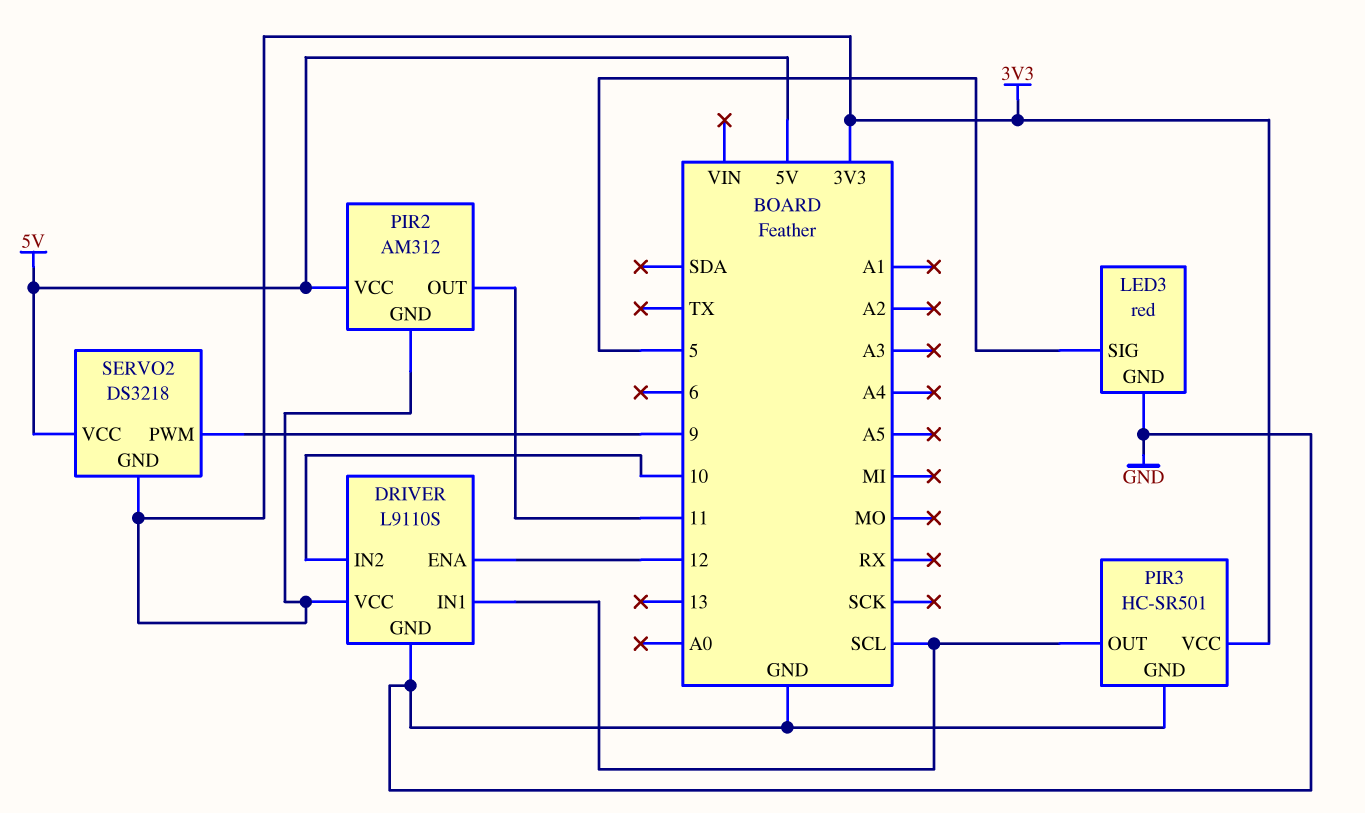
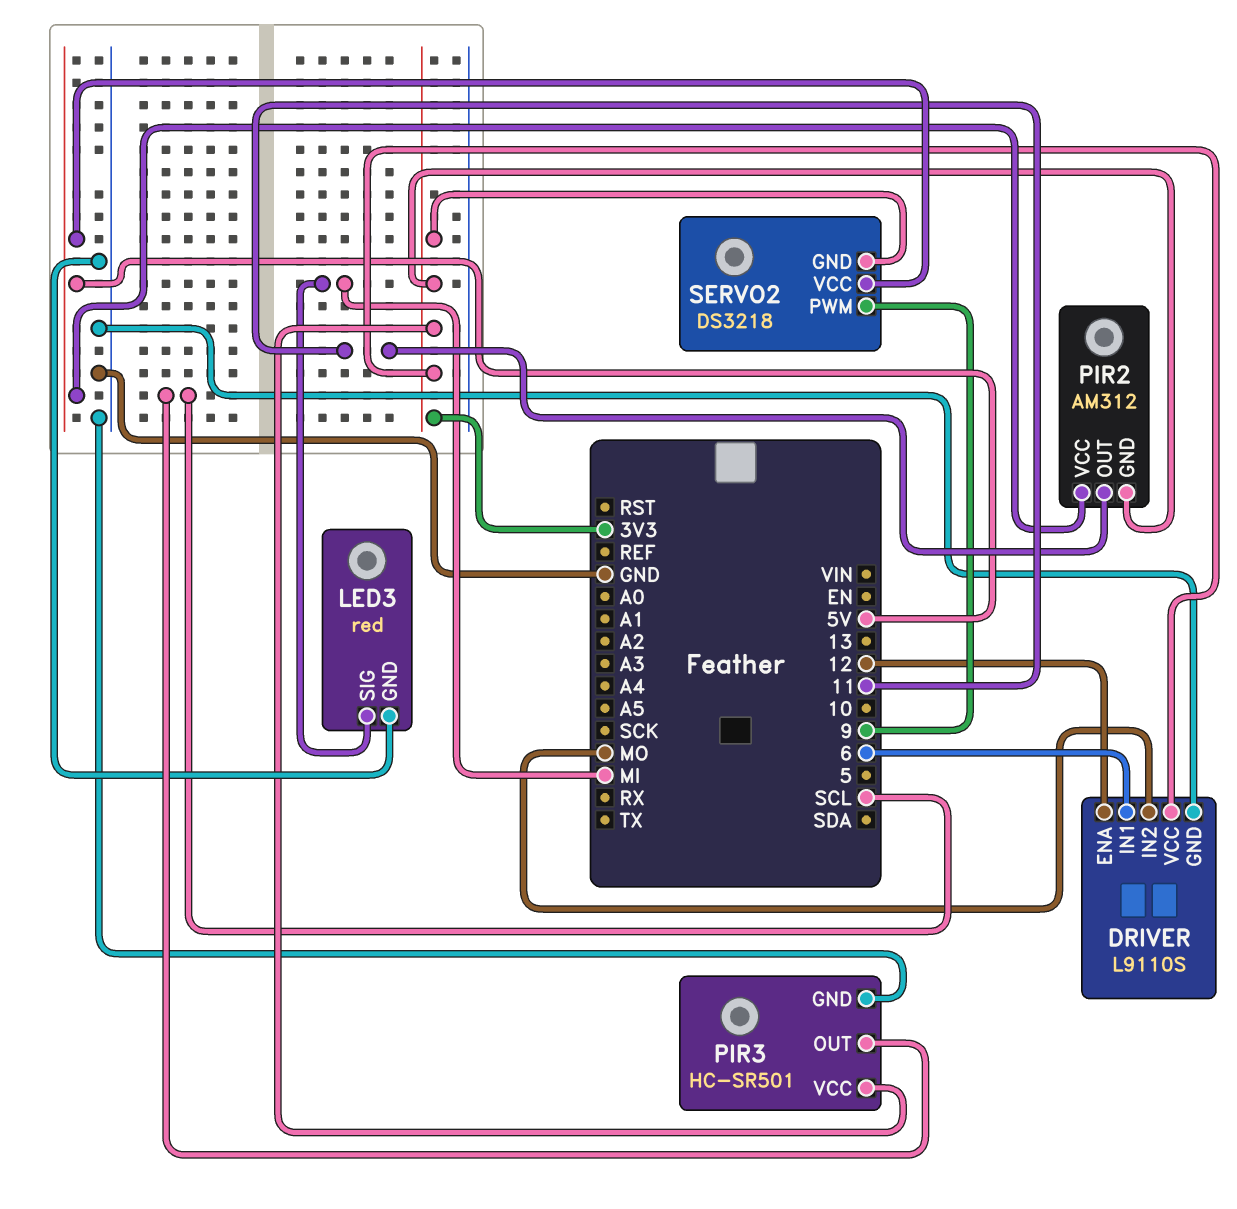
DRIVER pin IN1: SCL -> 6
DRIVER pin IN2: 10 -> MO
LED3 pin SIG: 5 -> MI

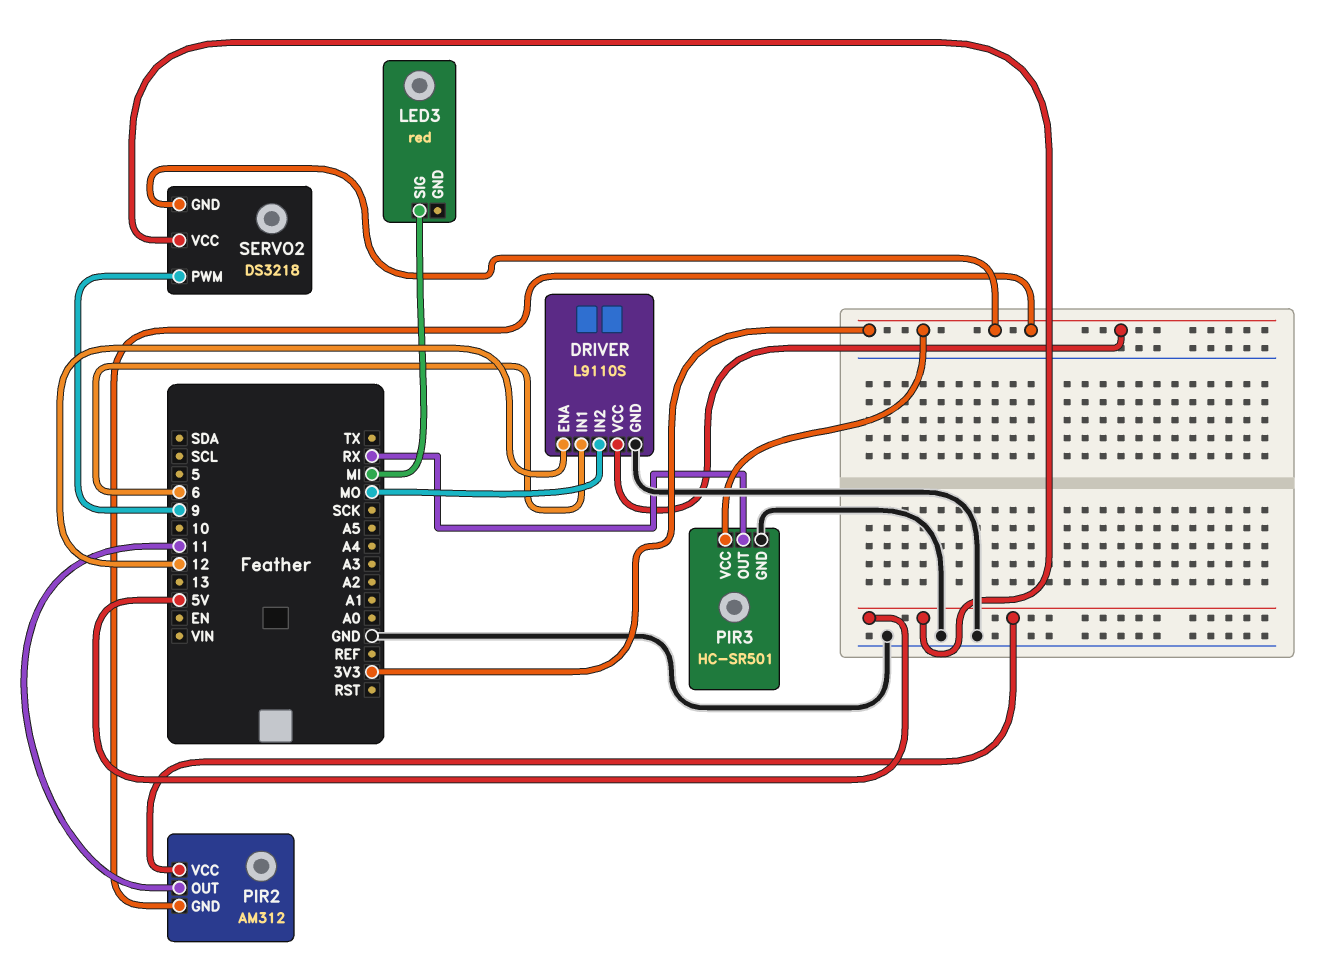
LED3 pin GND: GND -> none
PIR3 pin OUT: SCL -> RX

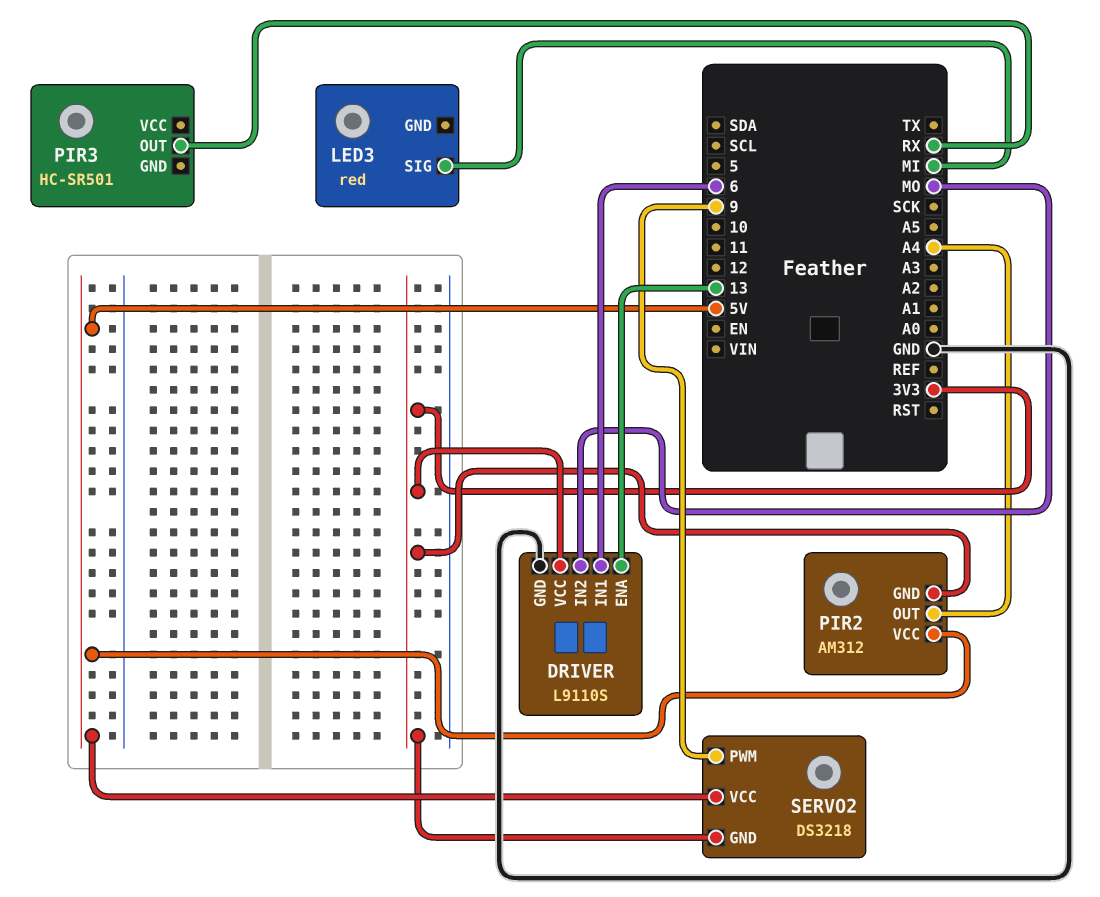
DRIVER pin ENA: 12 -> 13
PIR2 pin OUT: 11 -> A4
PIR3 pin GND: GND -> none
PIR3 pin VCC: 3V3 -> none

